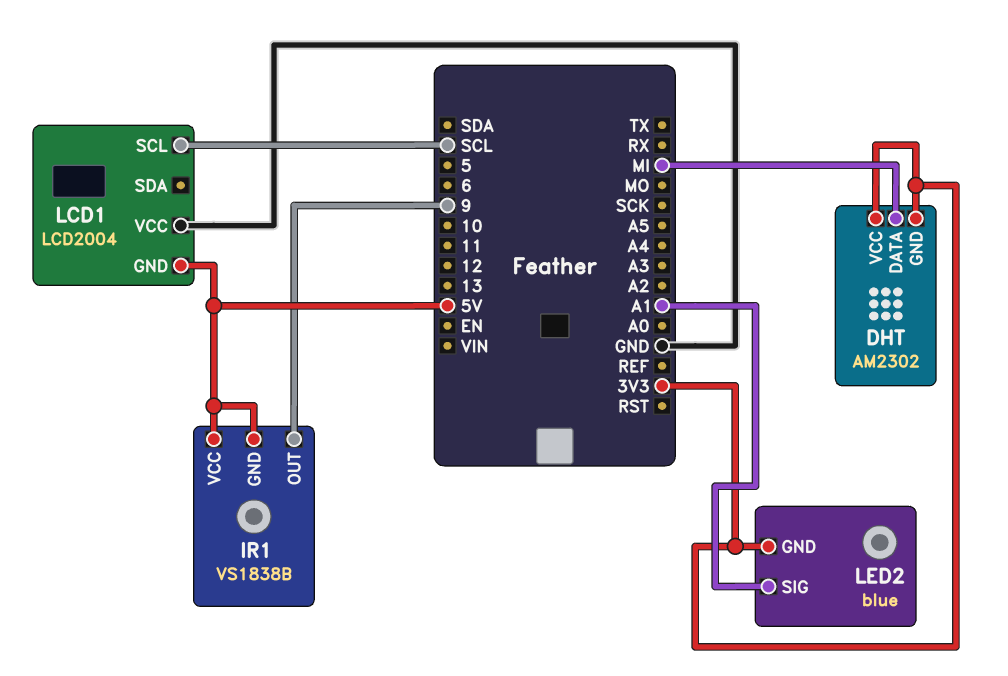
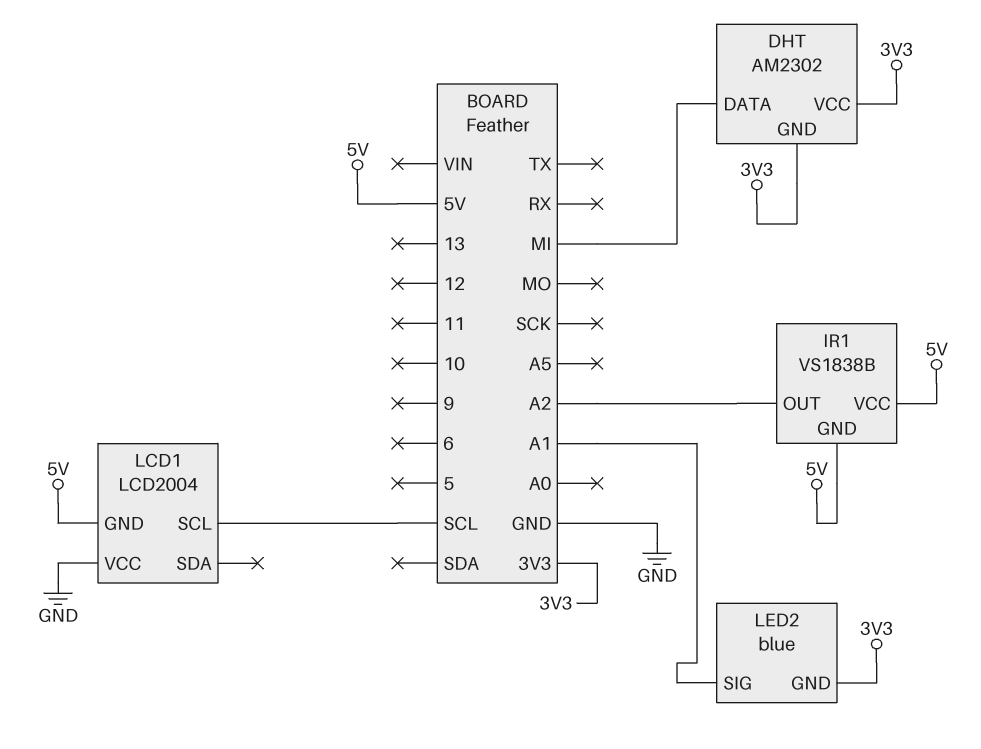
IR1 pin OUT: 9 -> A2

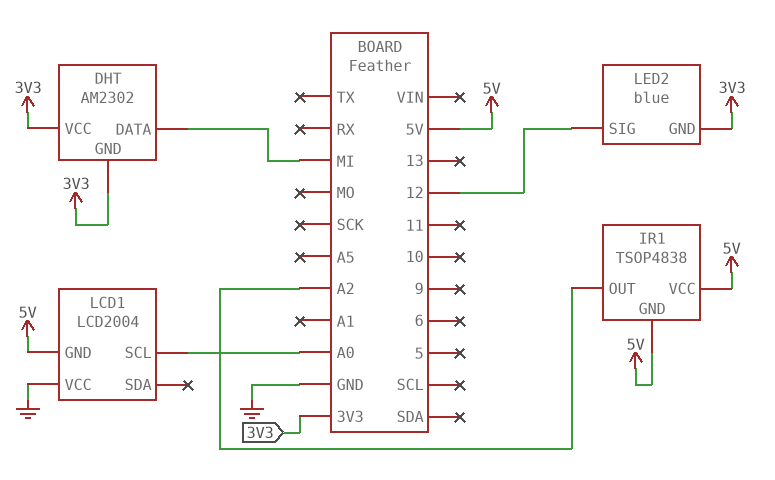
IR1: VS1838B -> TSOP4838
LCD1 pin SCL: SCL -> A0
LED2 pin SIG: A1 -> 12

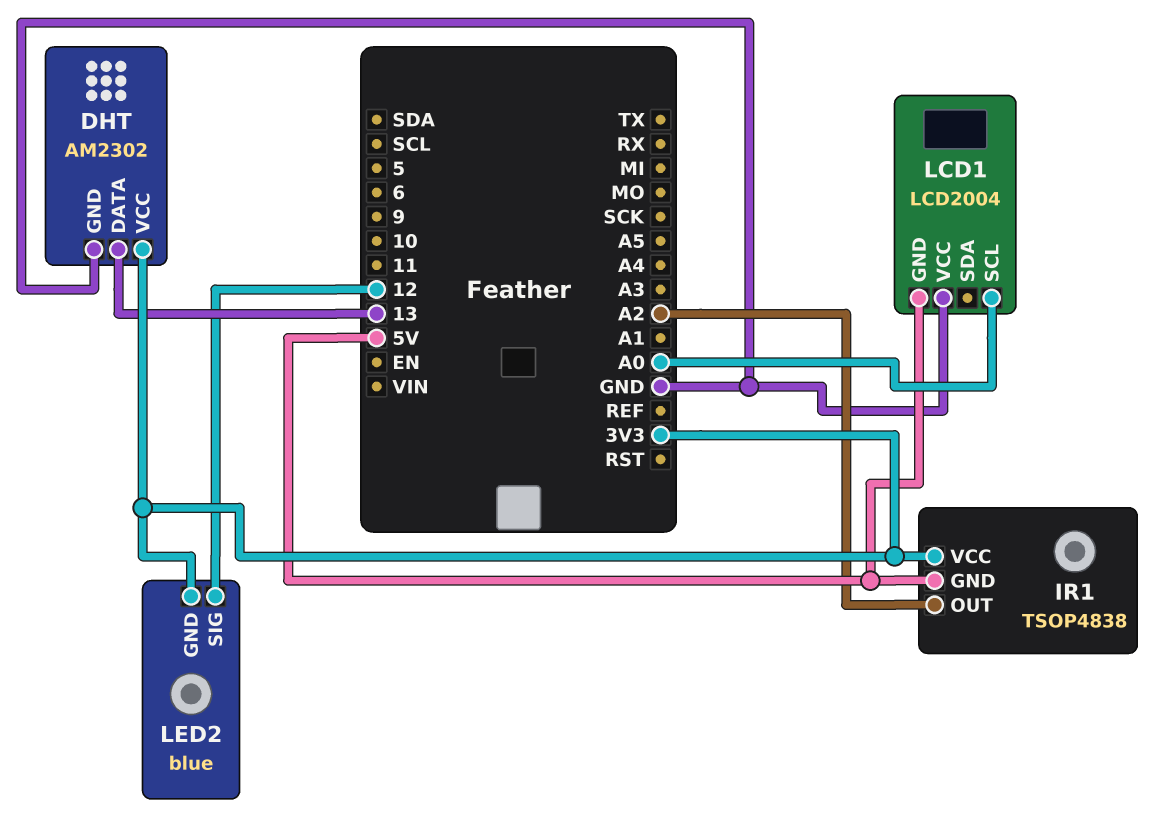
DHT pin DATA: MI -> 13
DHT pin GND: 3V3 -> GND
IR1 pin VCC: 5V -> 3V3

